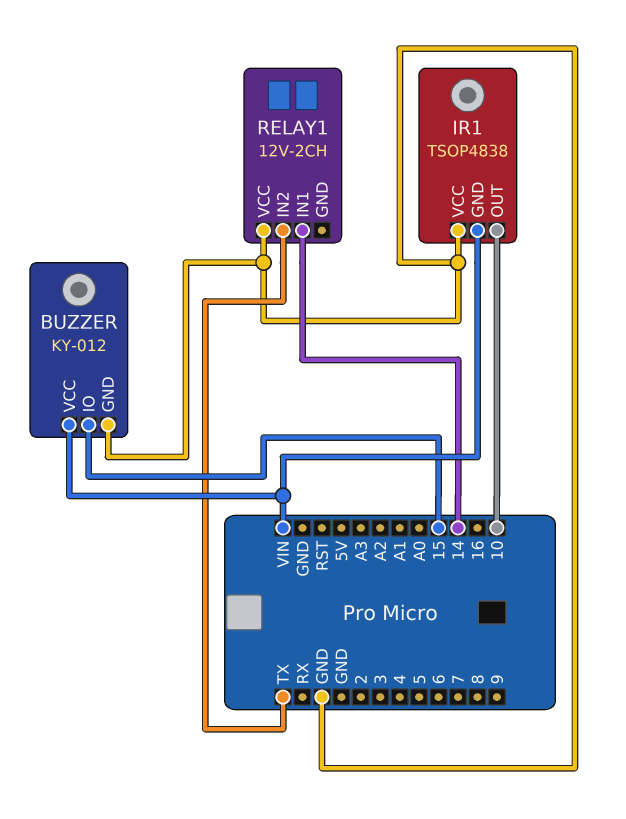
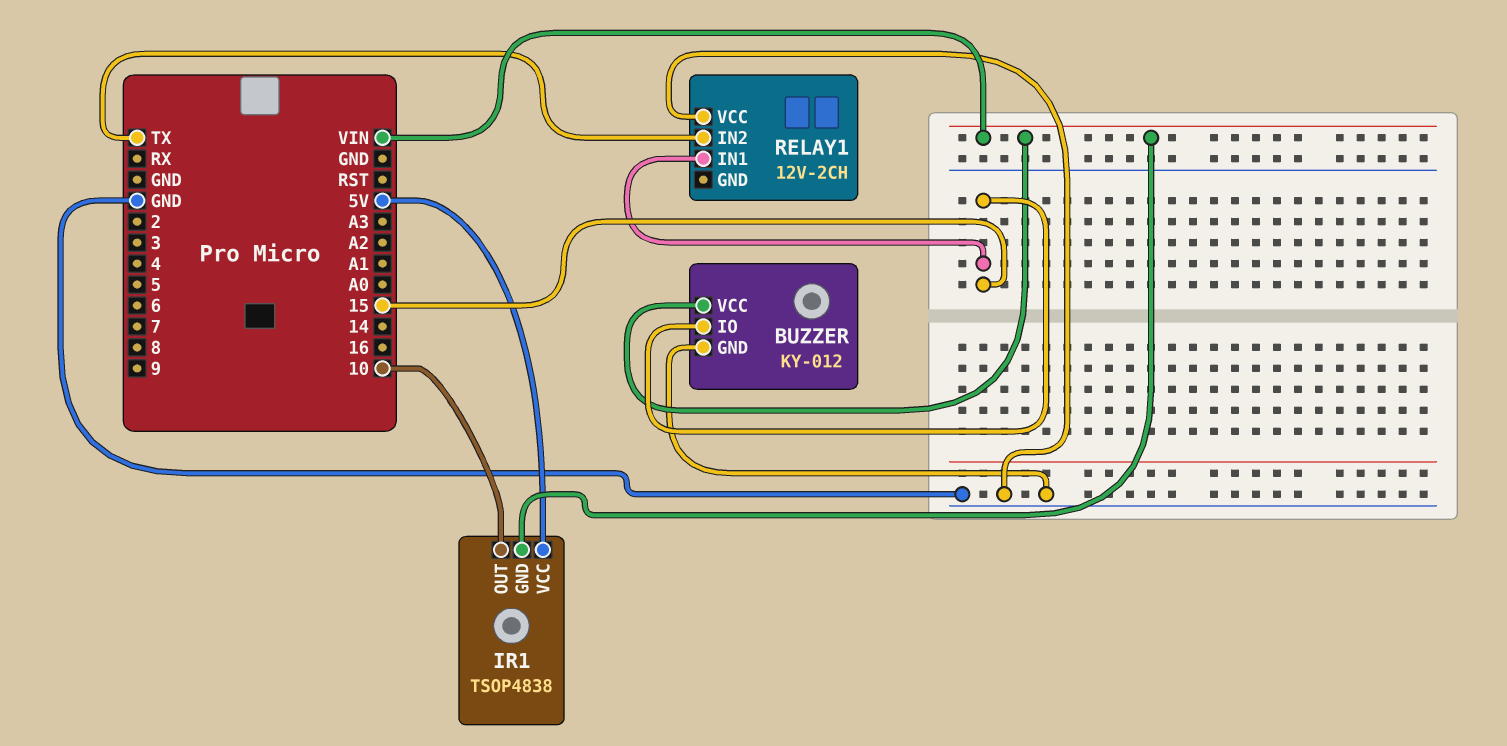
IR1 pin VCC: GND -> 5V
RELAY1 pin IN1: 14 -> 15

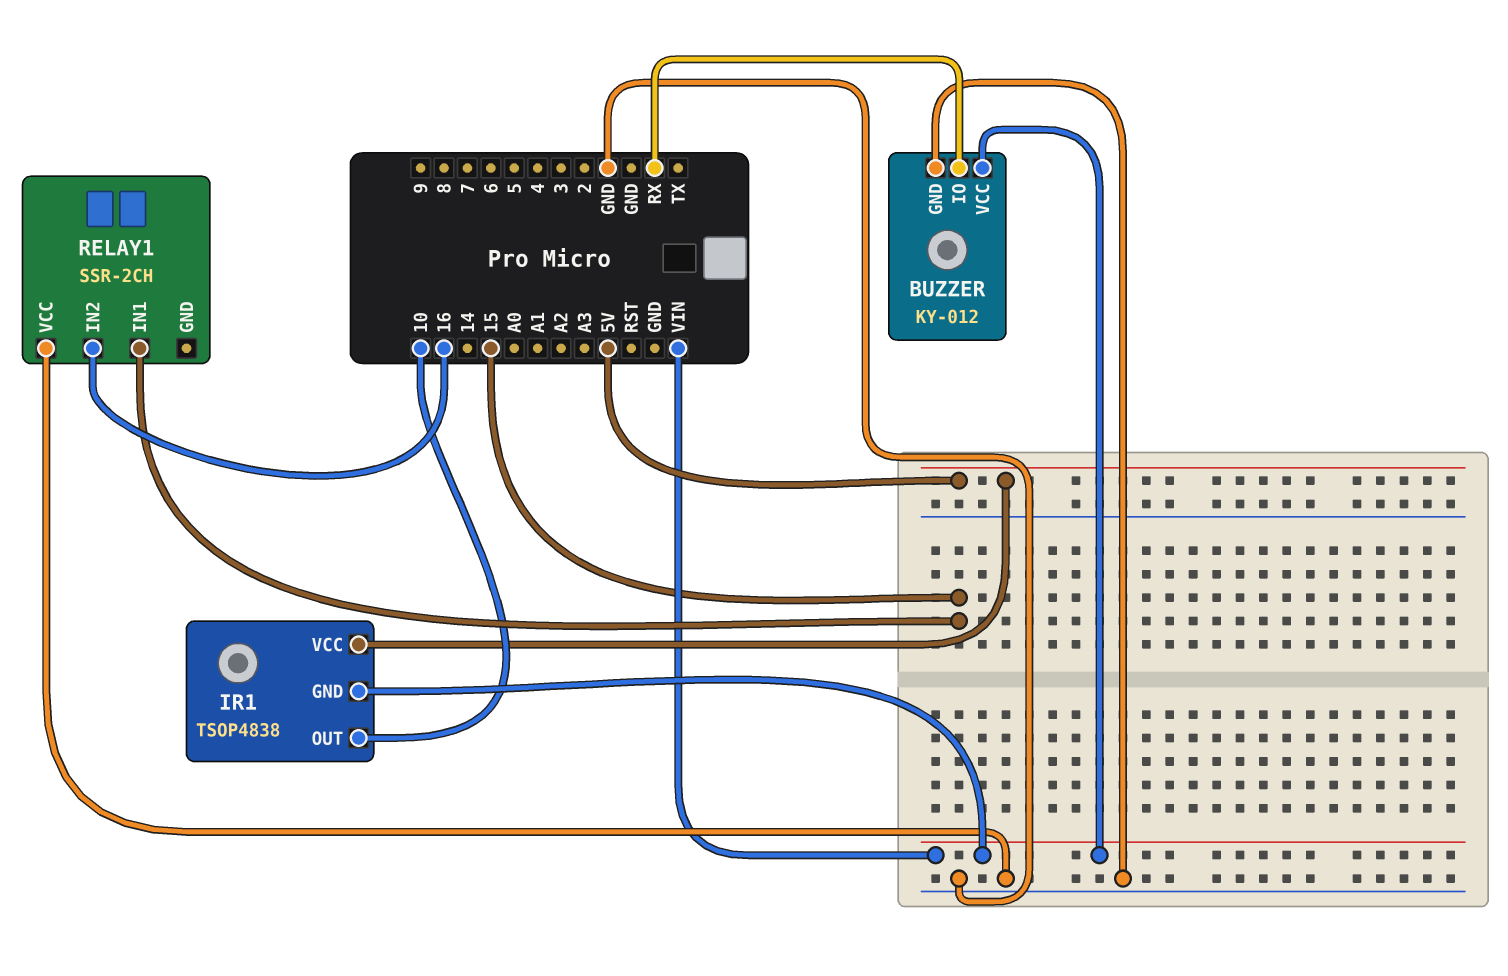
BUZZER pin IO: 15 -> RX
RELAY1: 12V-2CH -> SSR-2CH
RELAY1 pin IN2: TX -> 16

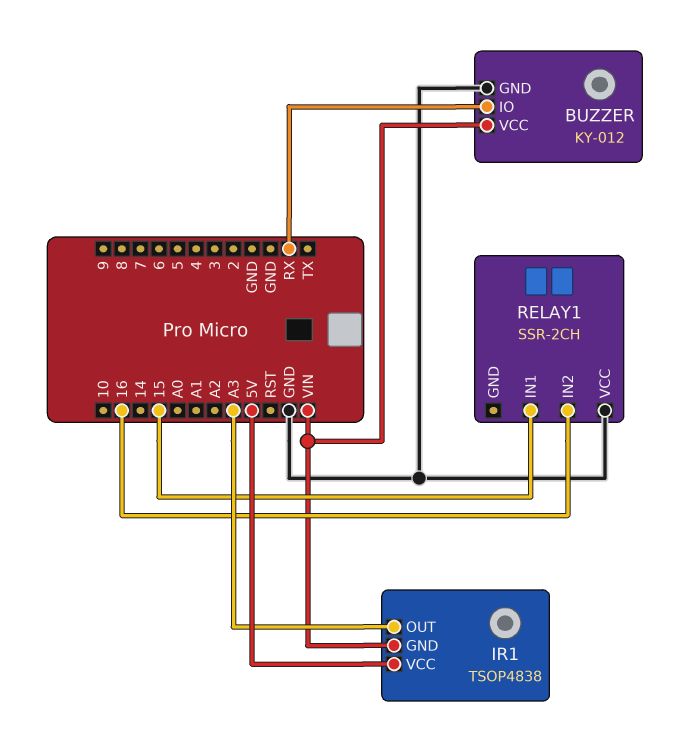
IR1 pin OUT: 10 -> A3

